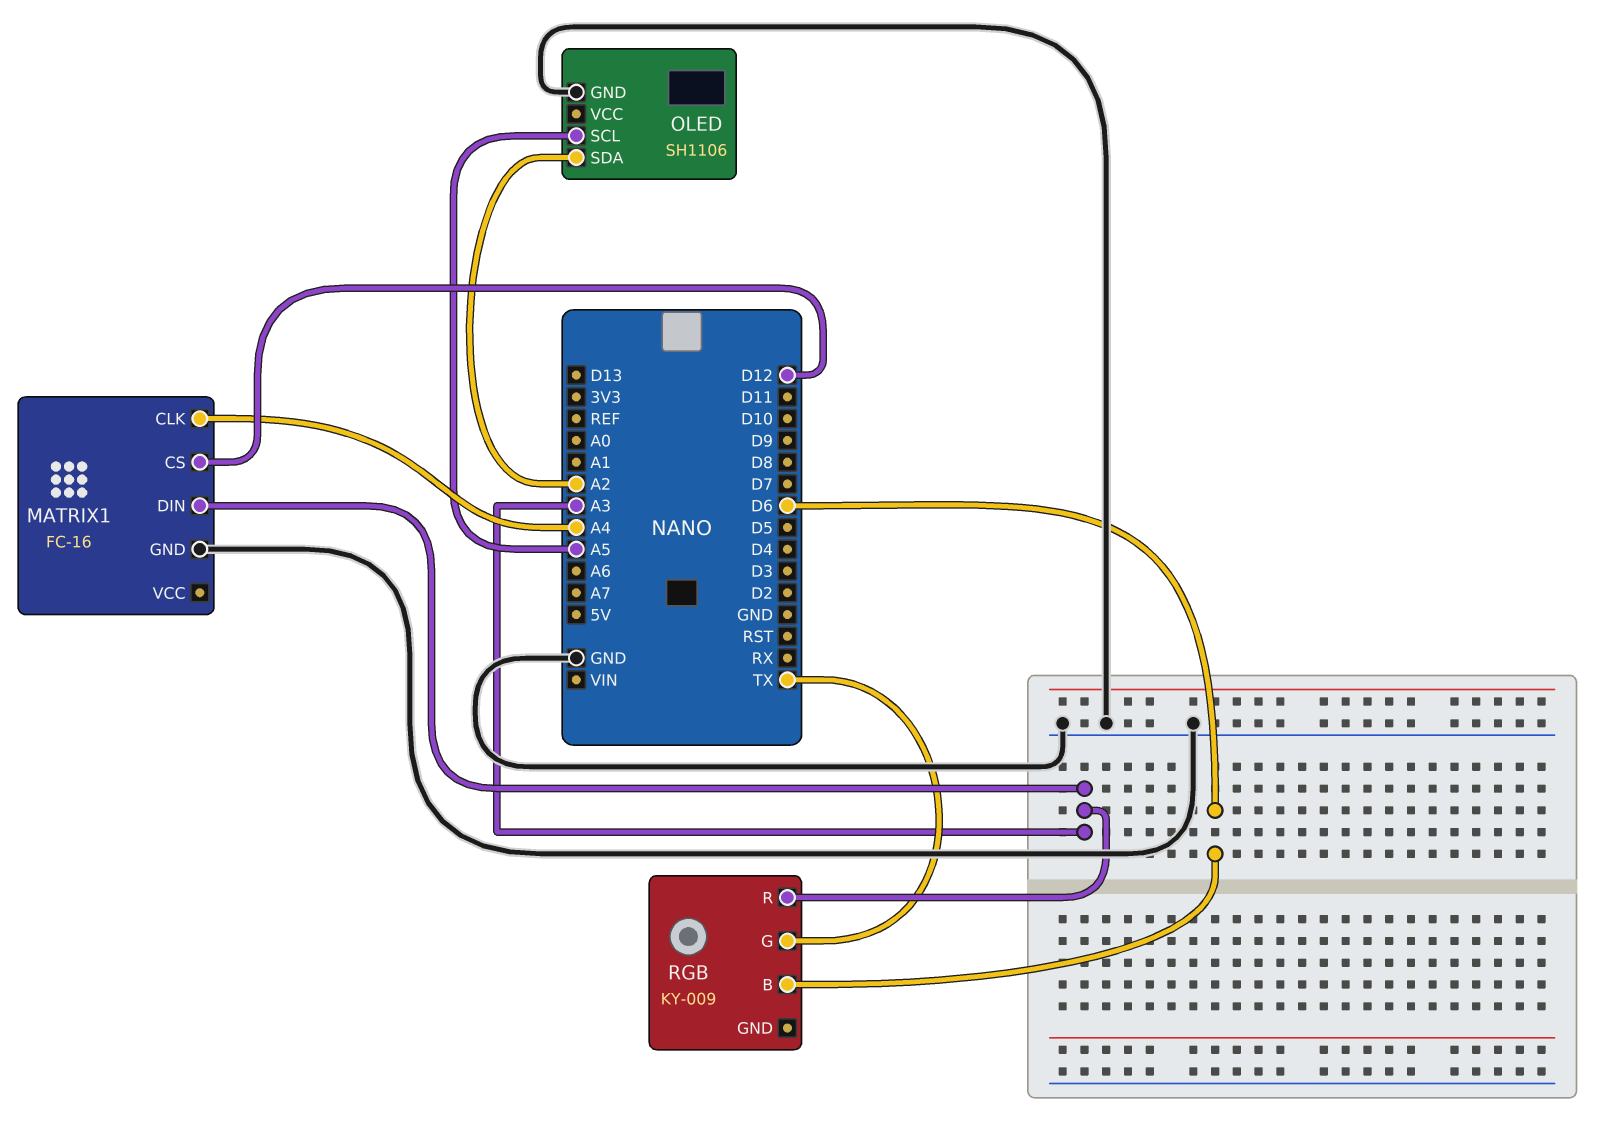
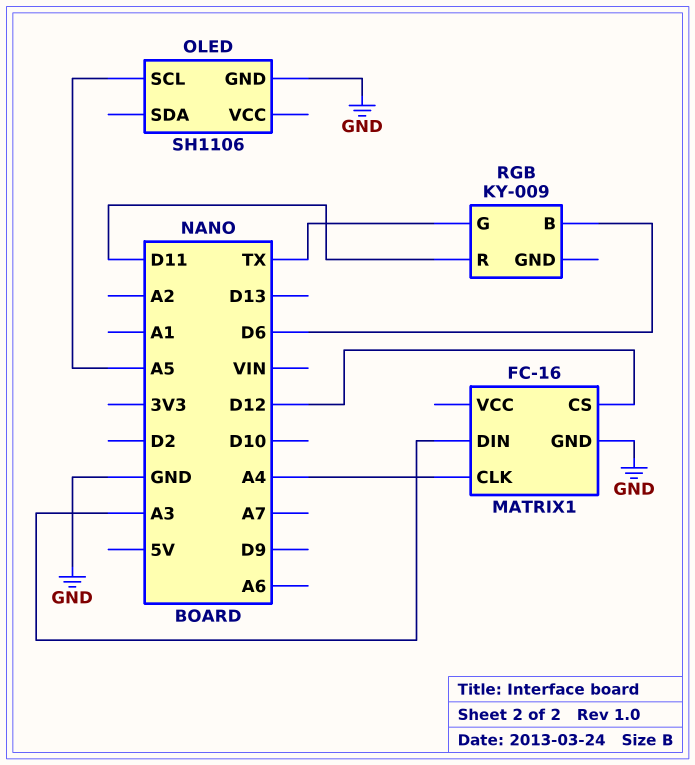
OLED pin SDA: A2 -> none
RGB pin R: A3 -> D11

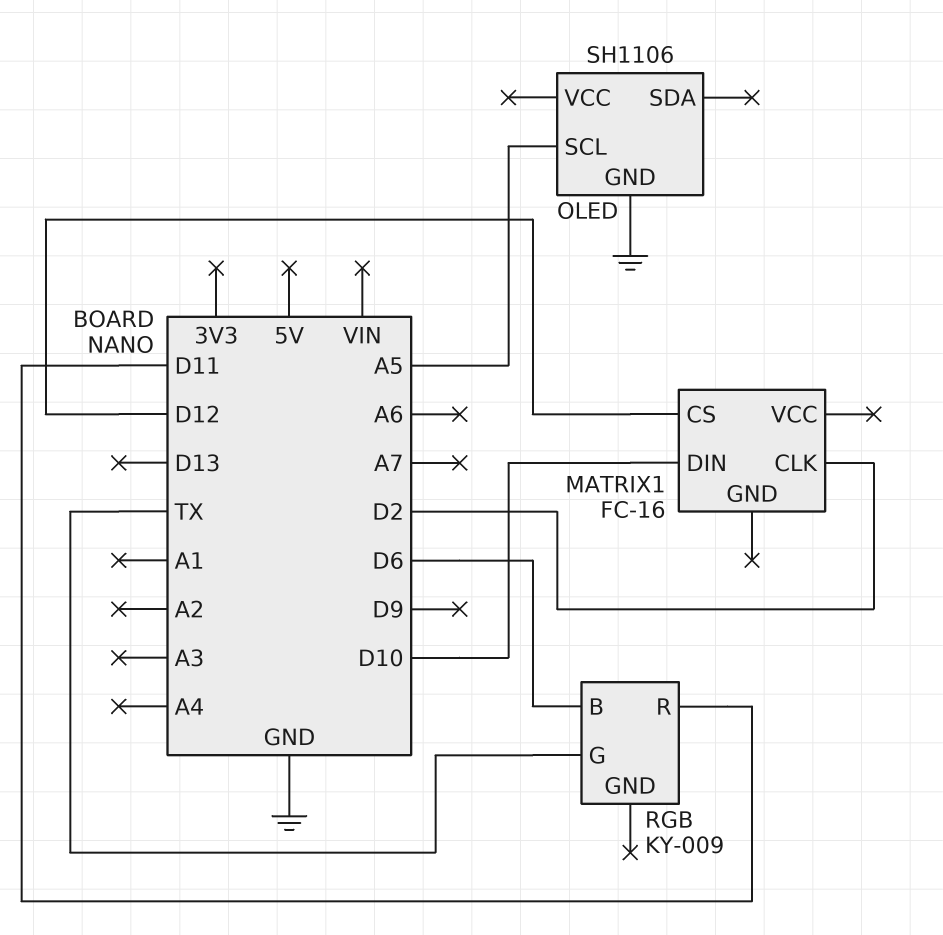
MATRIX1 pin CLK: A4 -> D2
MATRIX1 pin DIN: A3 -> D10
MATRIX1 pin GND: GND -> none

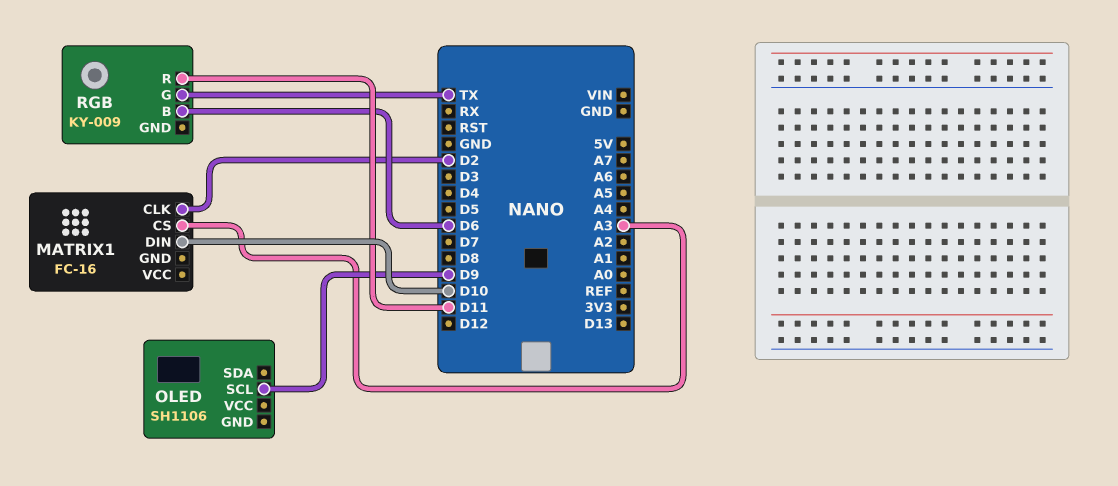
MATRIX1 pin CS: D12 -> A3
OLED pin GND: GND -> none
OLED pin SCL: A5 -> D9

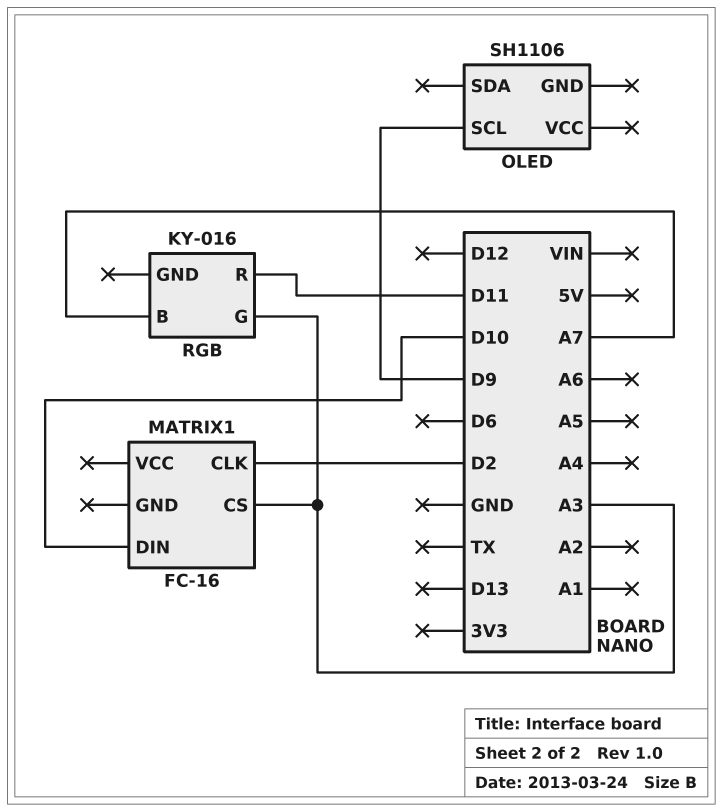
RGB: KY-009 -> KY-016
RGB pin B: D6 -> A7
RGB pin G: TX -> A3

